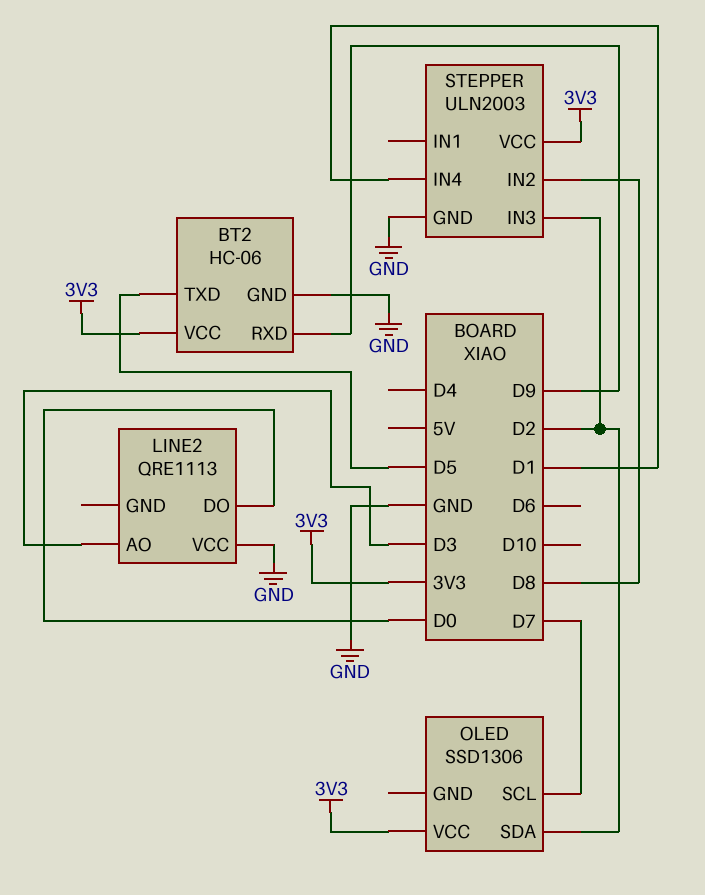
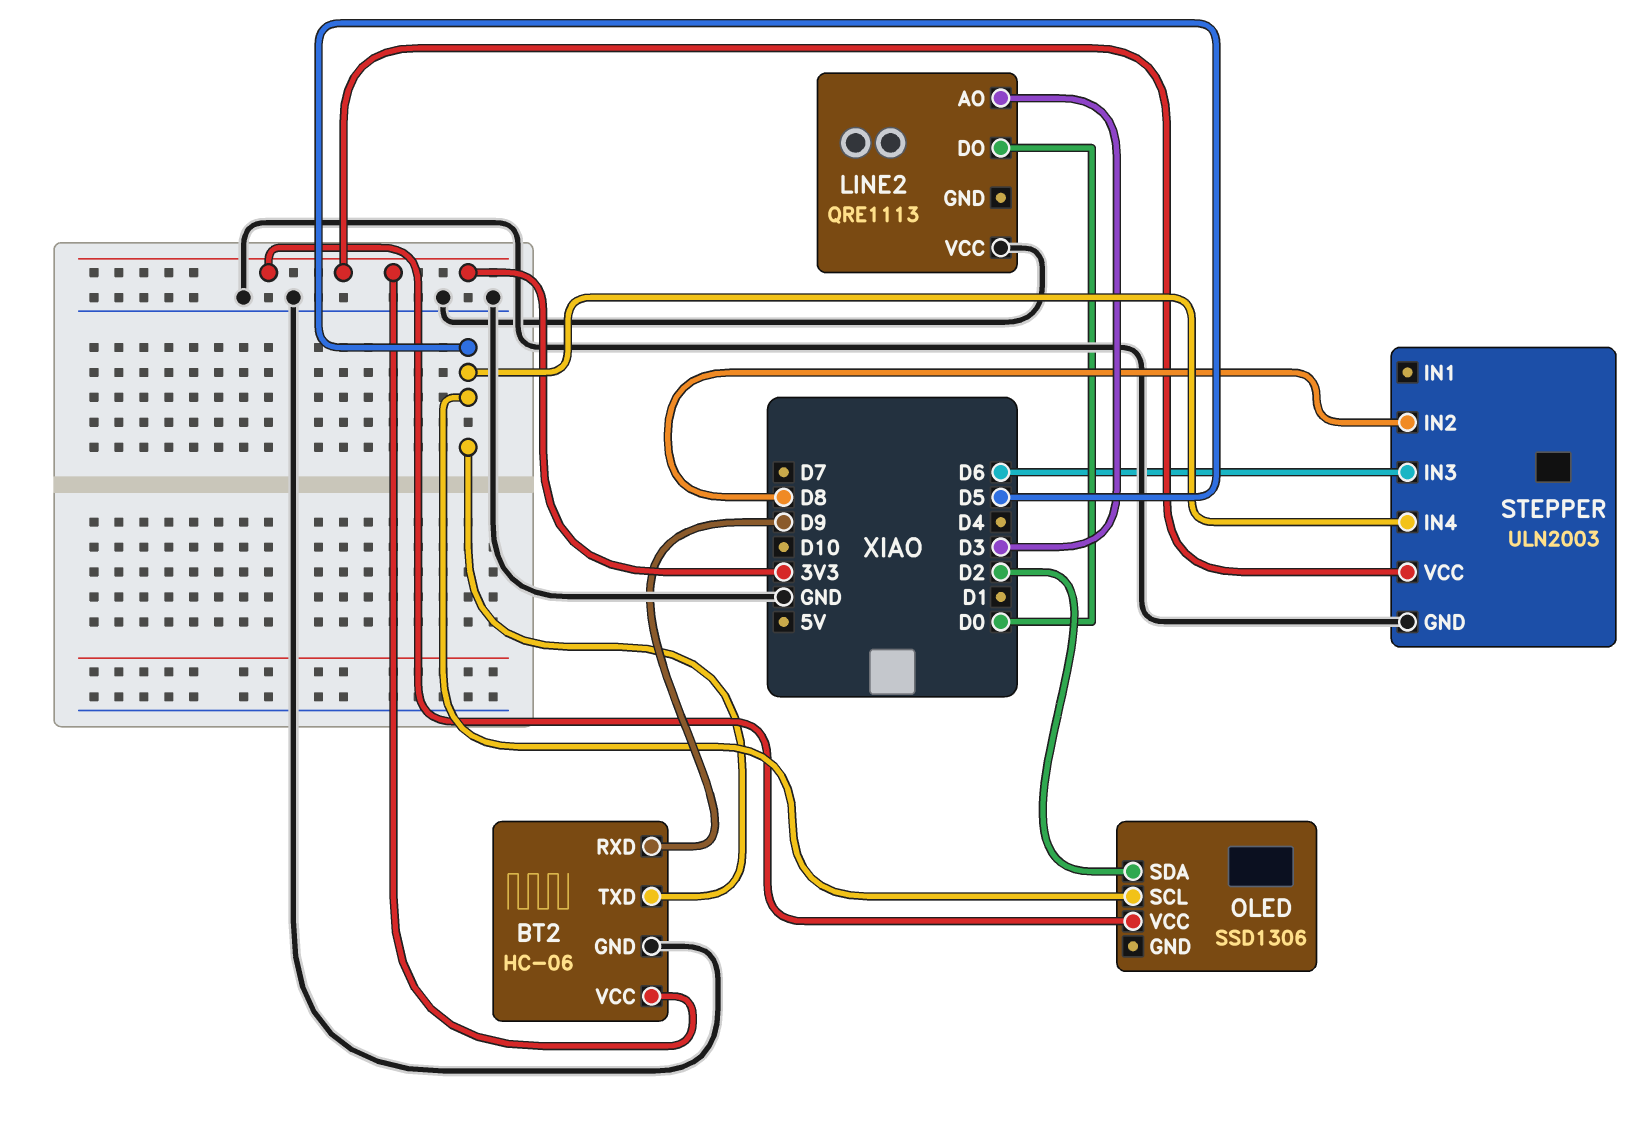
OLED pin SCL: D7 -> D5
STEPPER pin IN3: D2 -> D6
STEPPER pin IN4: D1 -> D5

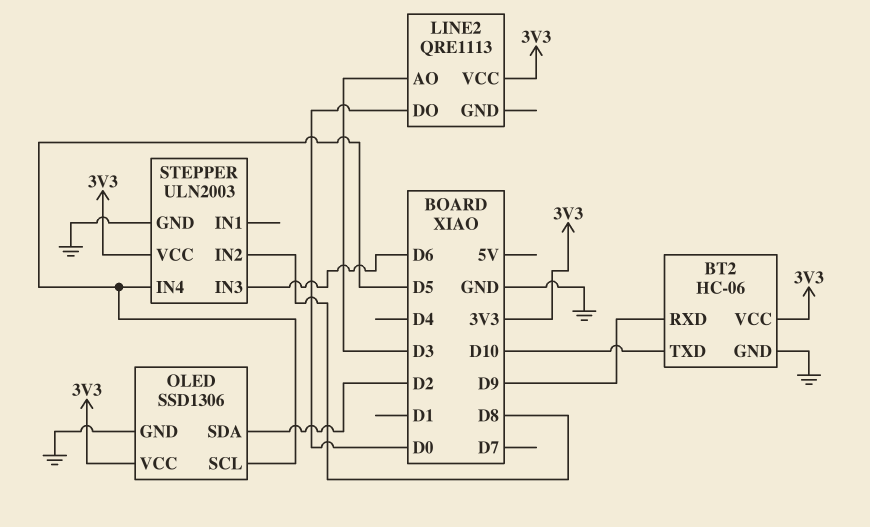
BT2 pin TXD: D5 -> D10
LINE2 pin VCC: GND -> 3V3
OLED pin GND: none -> GND

